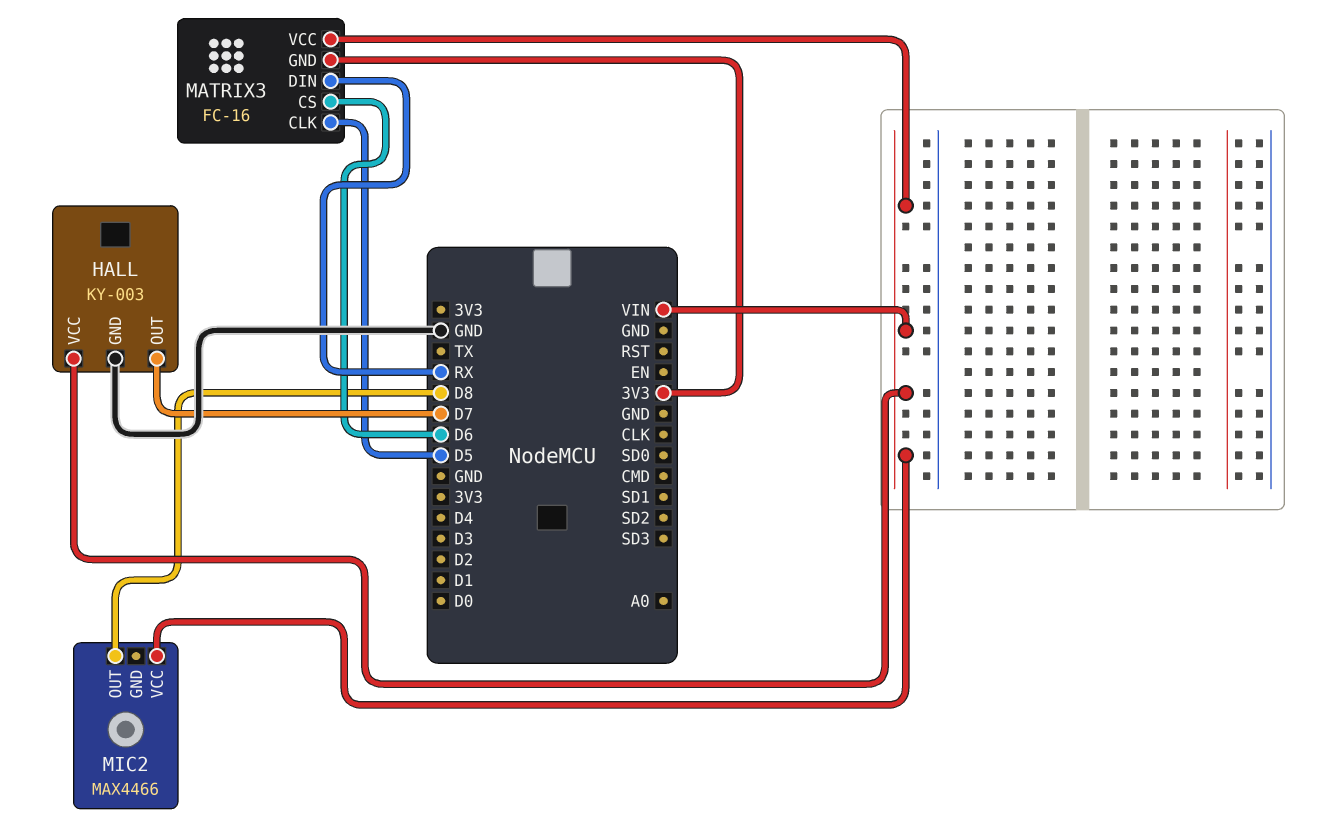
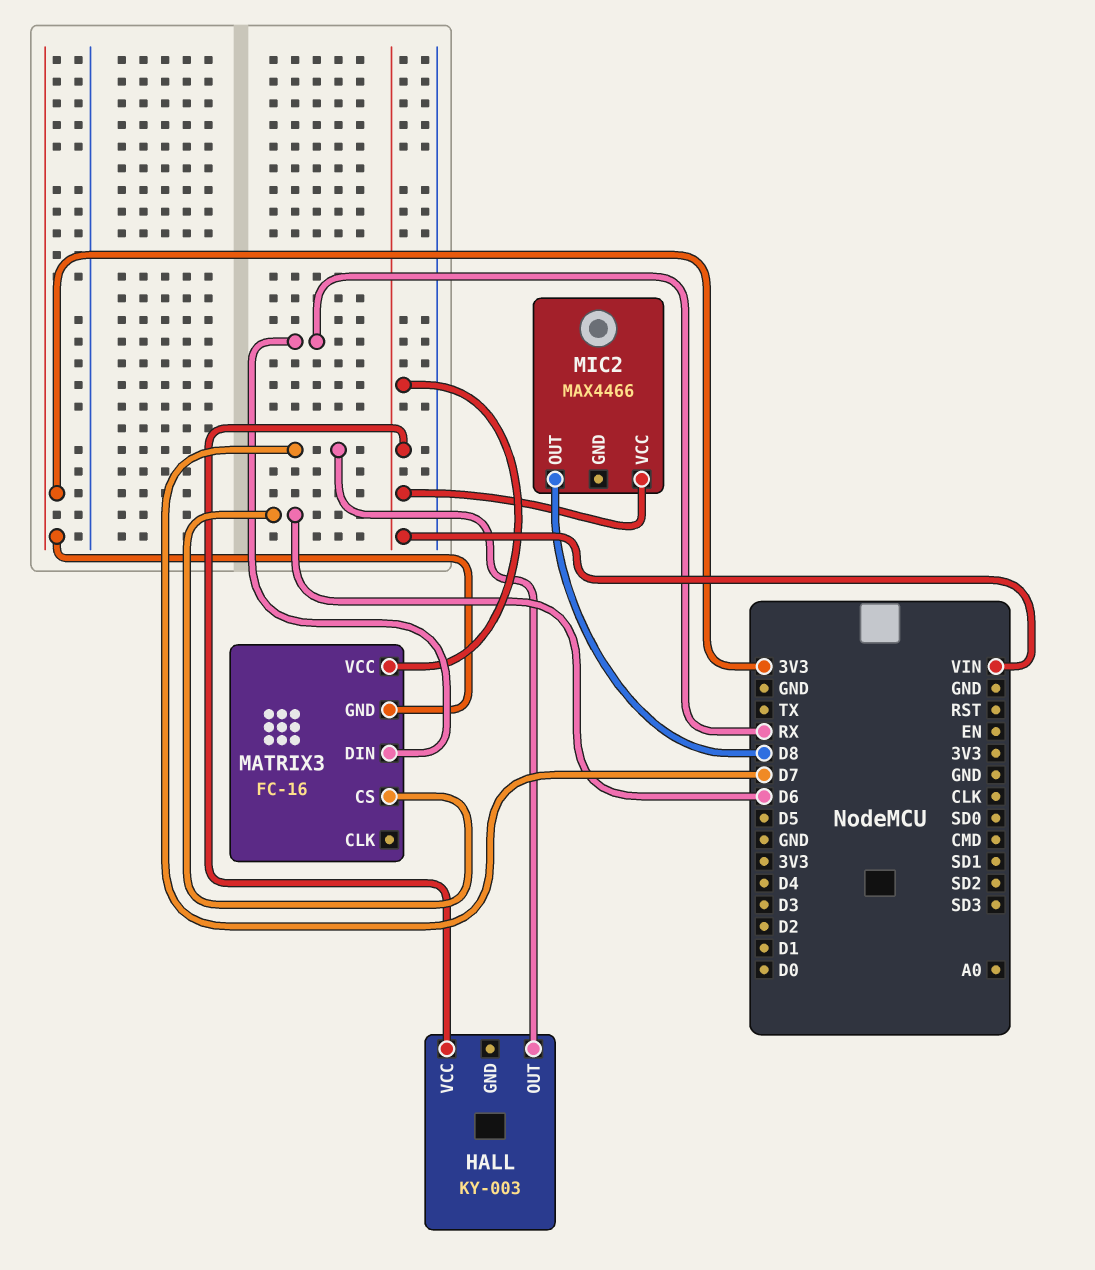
HALL pin GND: GND -> none
MATRIX3 pin CLK: D5 -> none

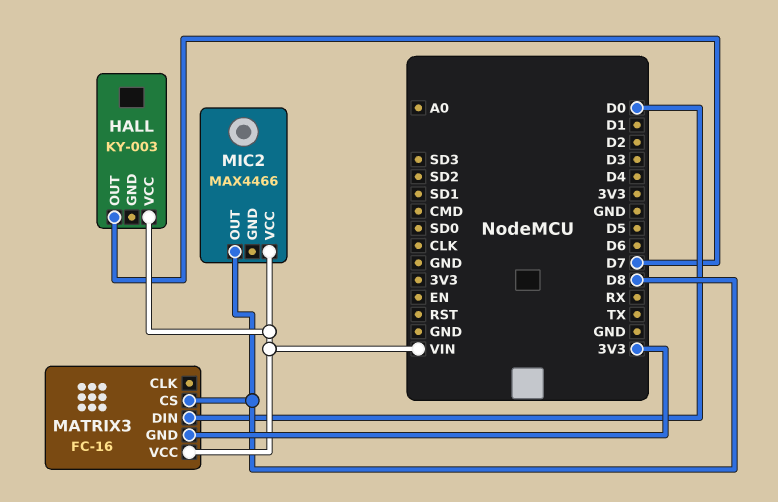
MATRIX3 pin CS: D6 -> D8
MATRIX3 pin DIN: RX -> D0

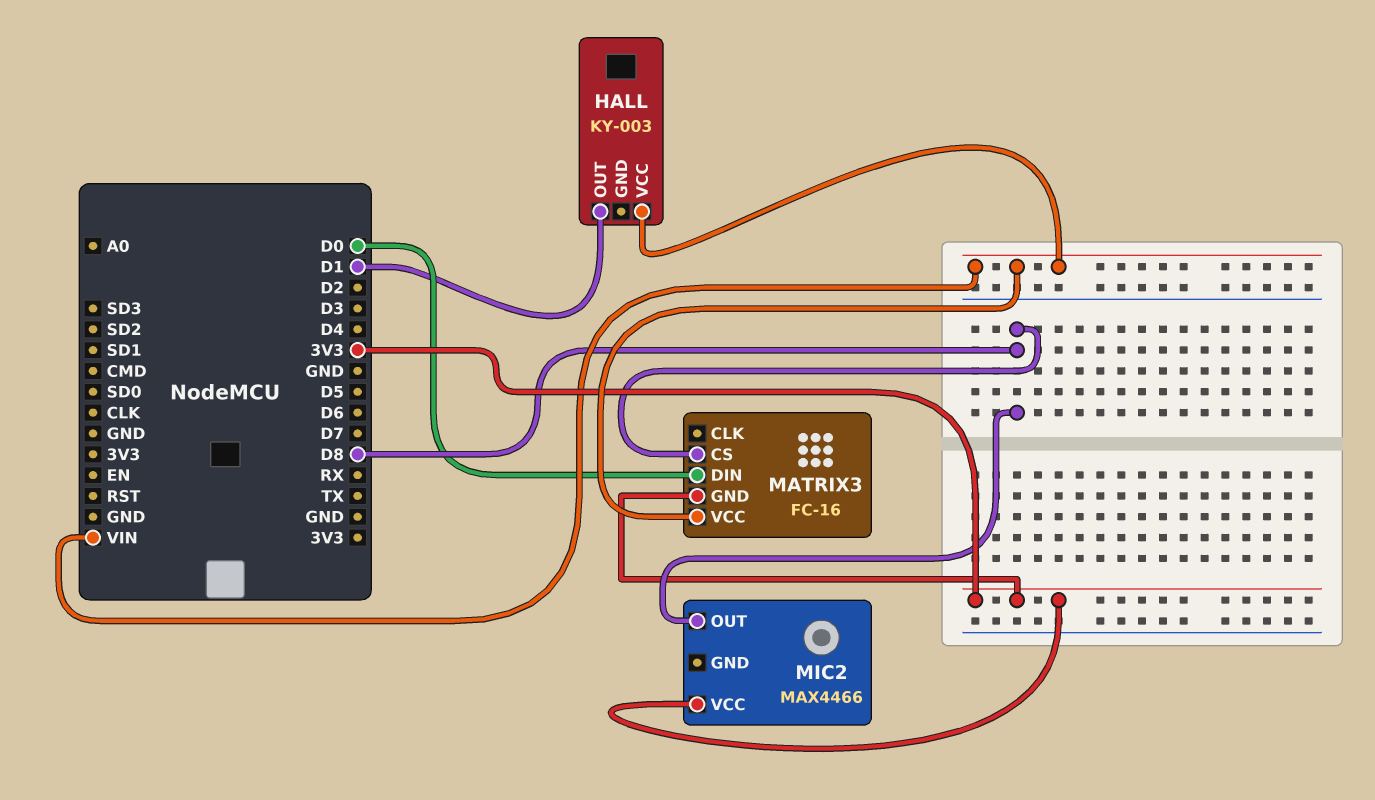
HALL pin OUT: D7 -> D1
MIC2 pin VCC: VIN -> 3V3

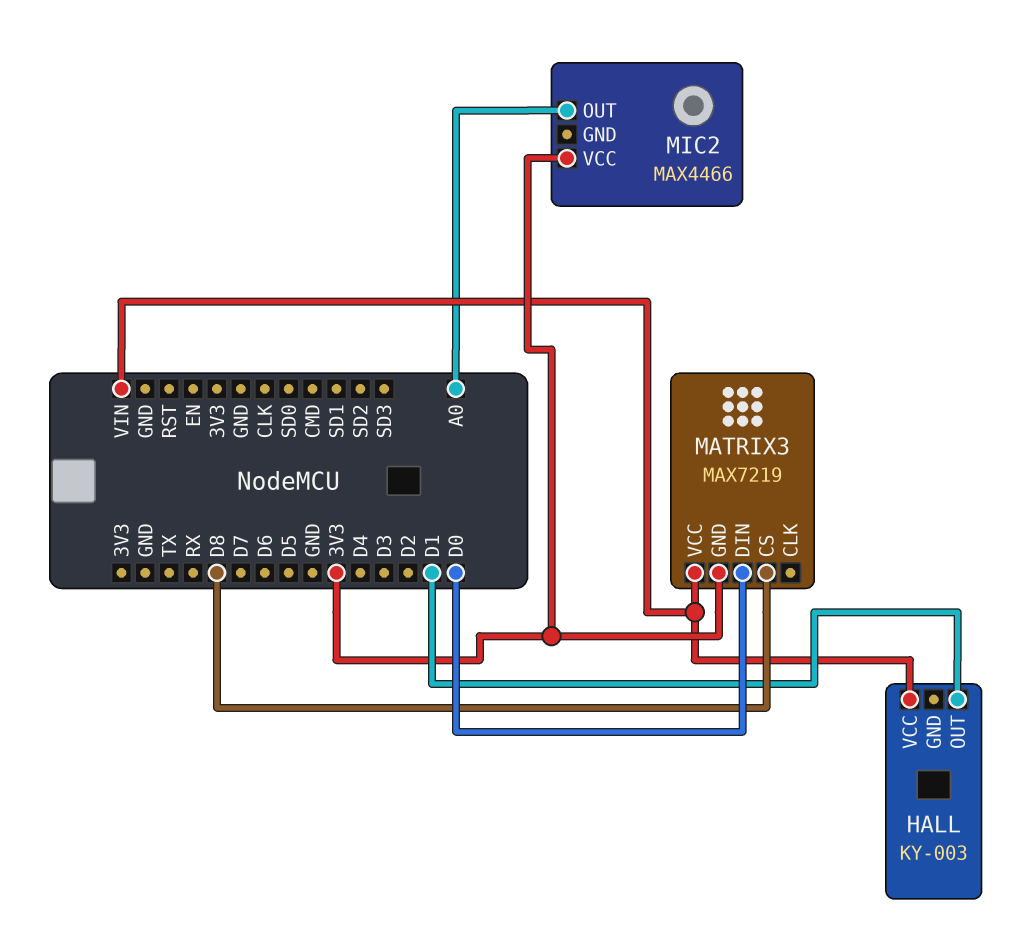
MATRIX3: FC-16 -> MAX7219
MIC2 pin OUT: D8 -> A0

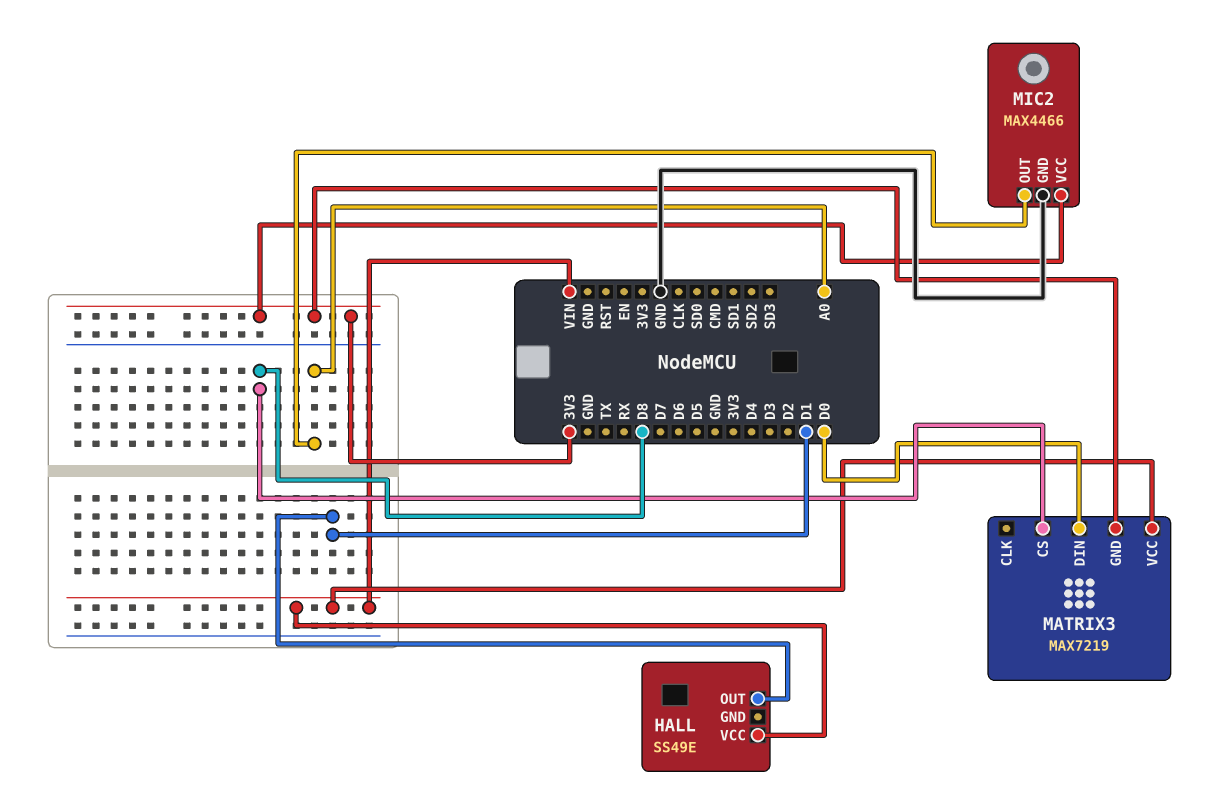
HALL: KY-003 -> SS49E
MIC2 pin GND: none -> GND

